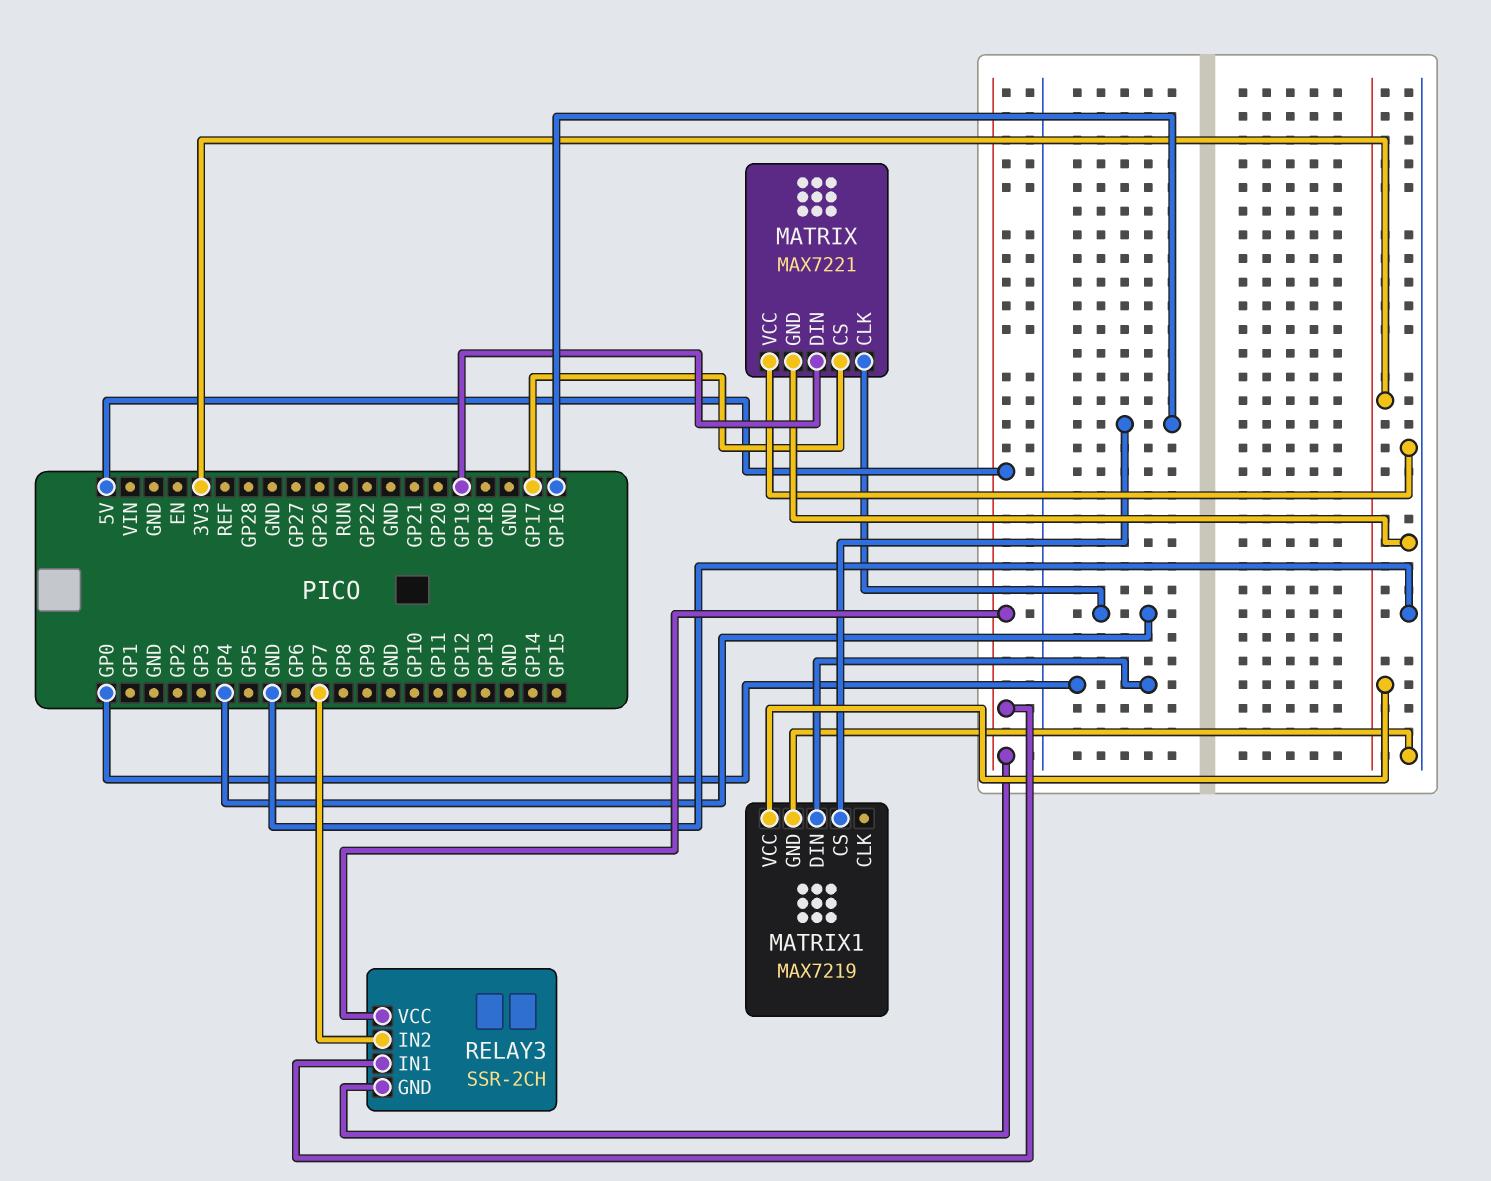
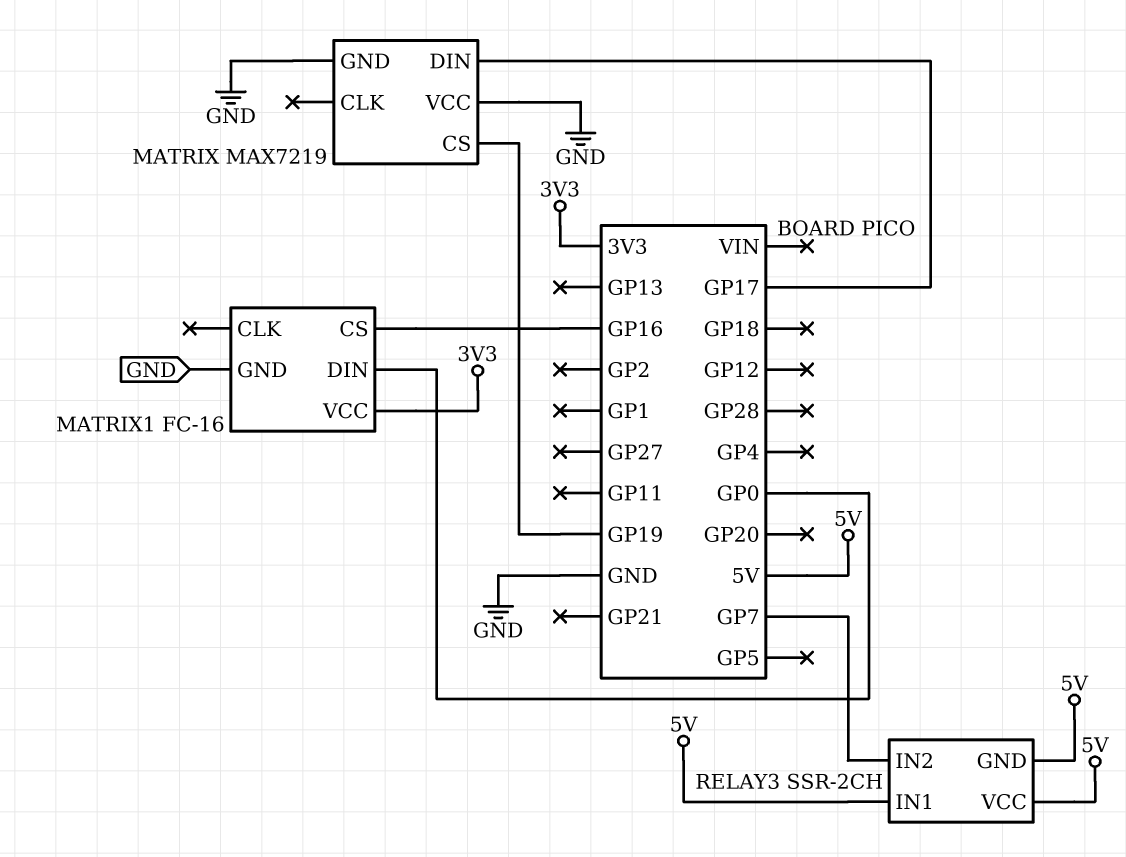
MATRIX: MAX7221 -> MAX7219
MATRIX pin CLK: GP4 -> none
MATRIX pin CS: GP17 -> GP19
MATRIX pin DIN: GP19 -> GP17
MATRIX1: MAX7219 -> FC-16

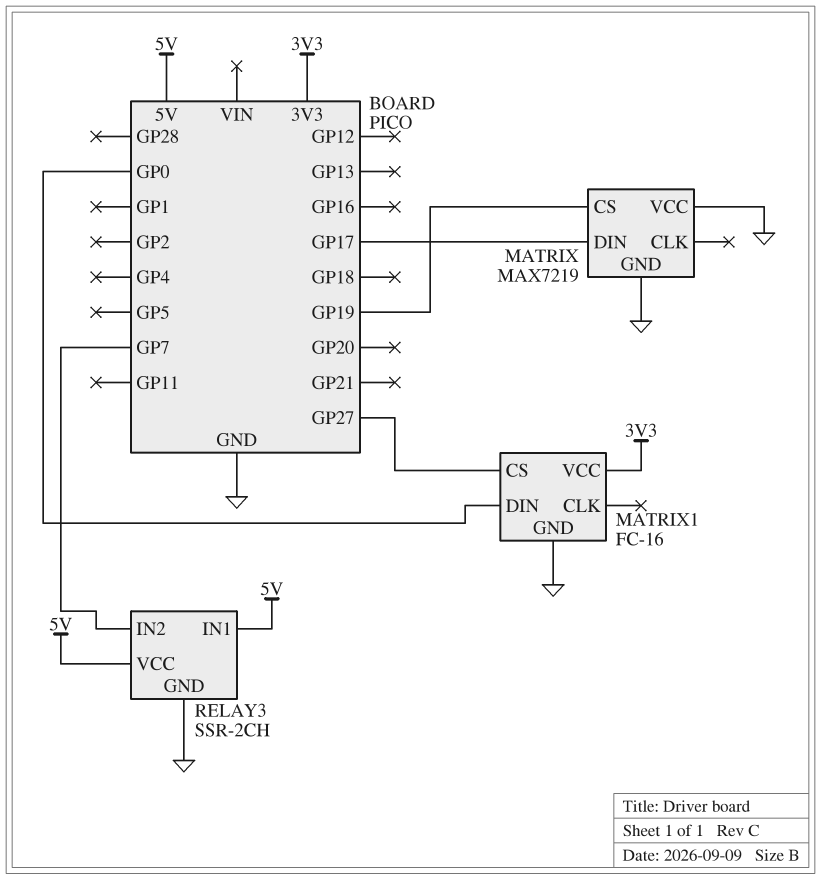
MATRIX1 pin CS: GP16 -> GP27
RELAY3 pin GND: 5V -> GND

